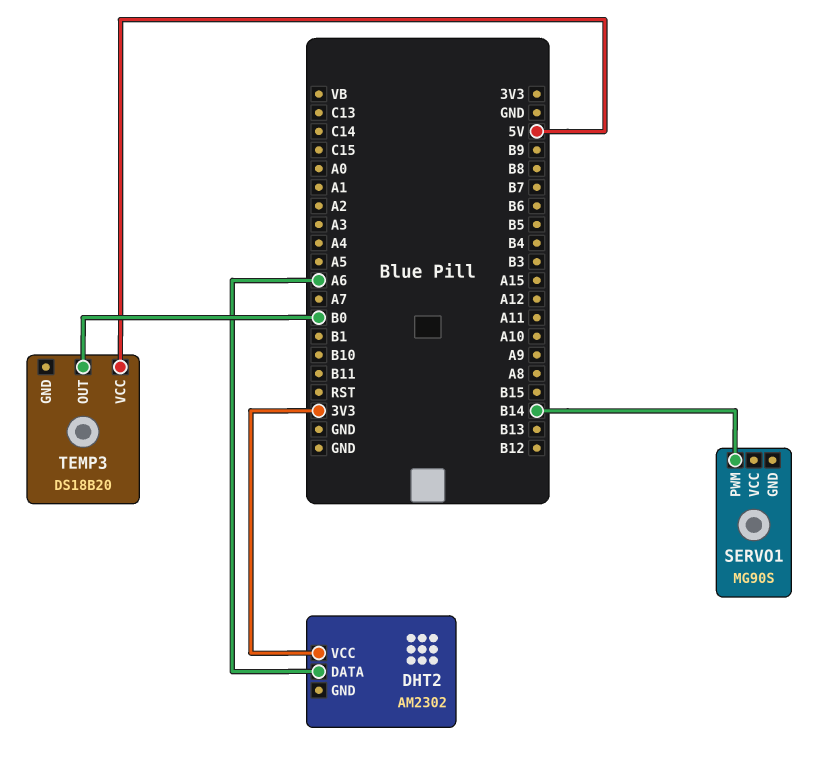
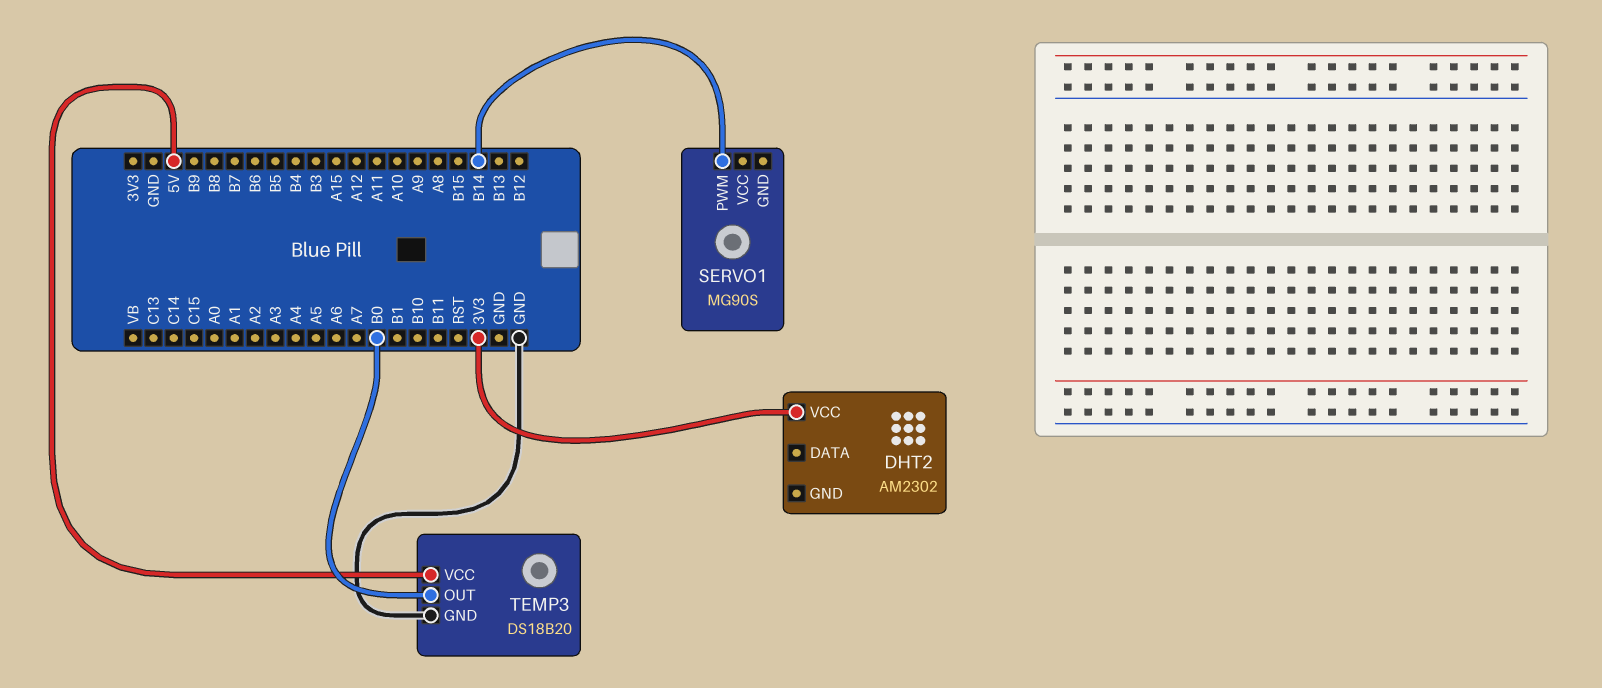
DHT2 pin DATA: A6 -> none
TEMP3 pin GND: none -> GND

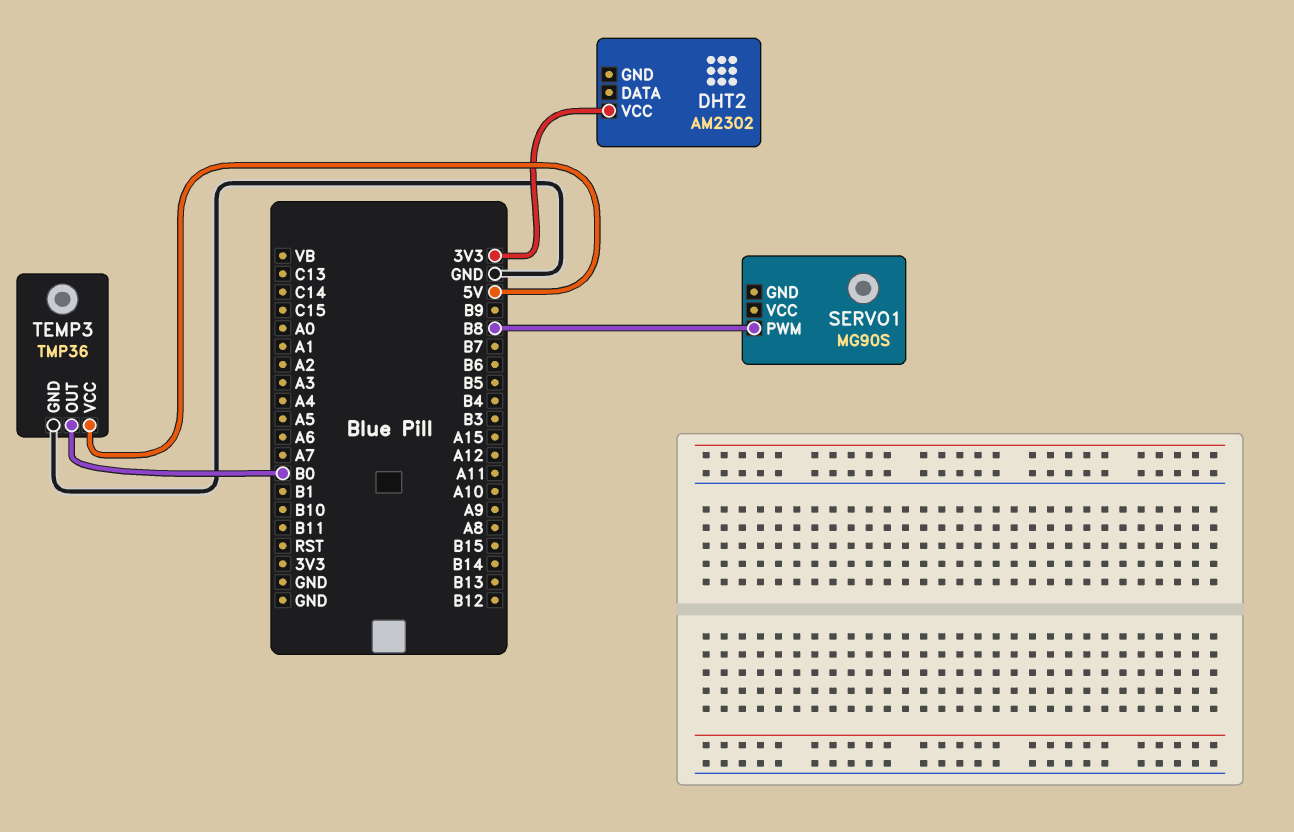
SERVO1 pin PWM: B14 -> B8
TEMP3: DS18B20 -> TMP36

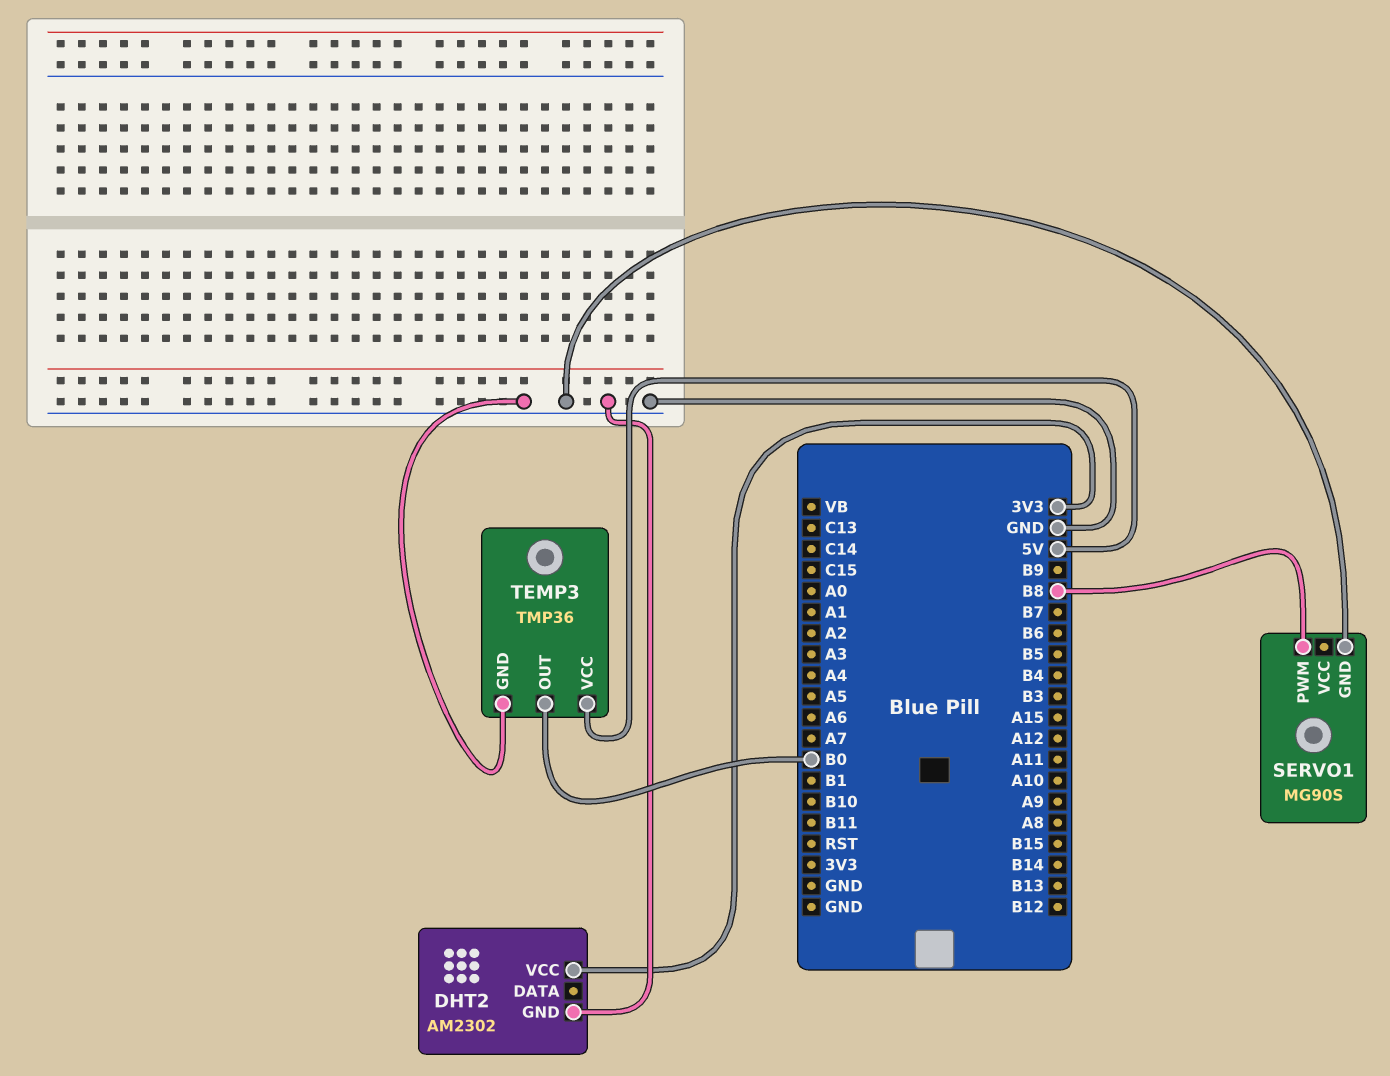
DHT2 pin GND: none -> GND
SERVO1 pin GND: none -> GND

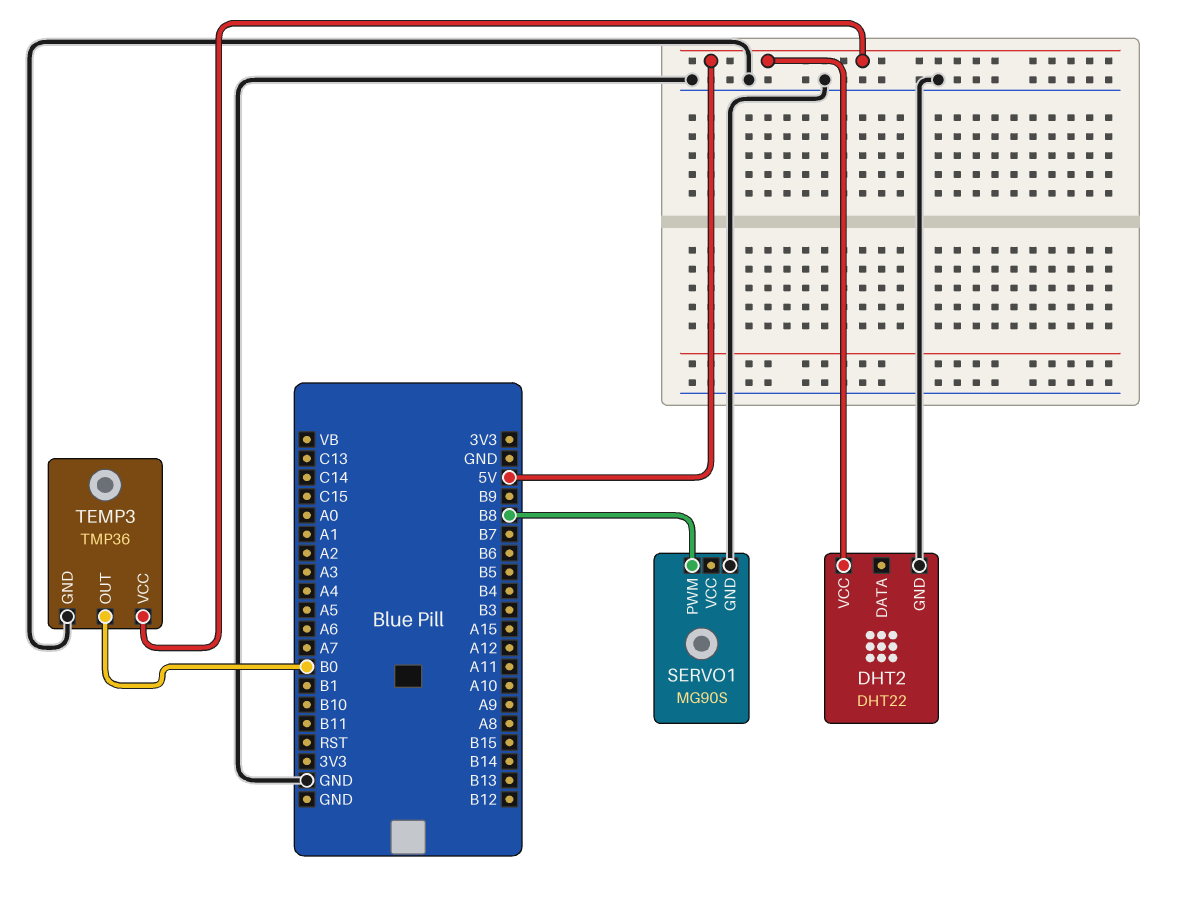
DHT2: AM2302 -> DHT22
DHT2 pin VCC: 3V3 -> 5V

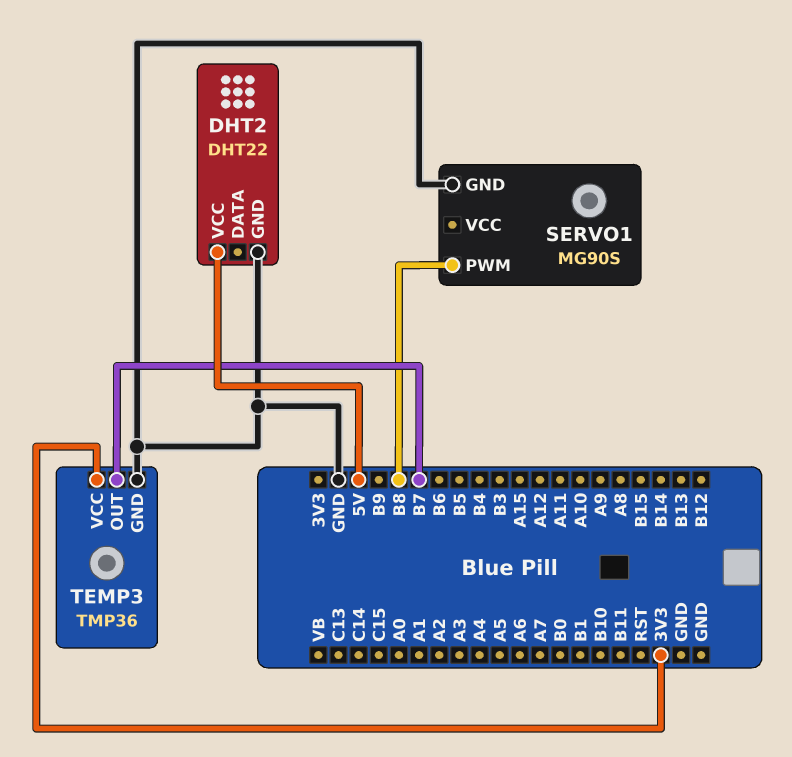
TEMP3 pin OUT: B0 -> B7
TEMP3 pin VCC: 5V -> 3V3

